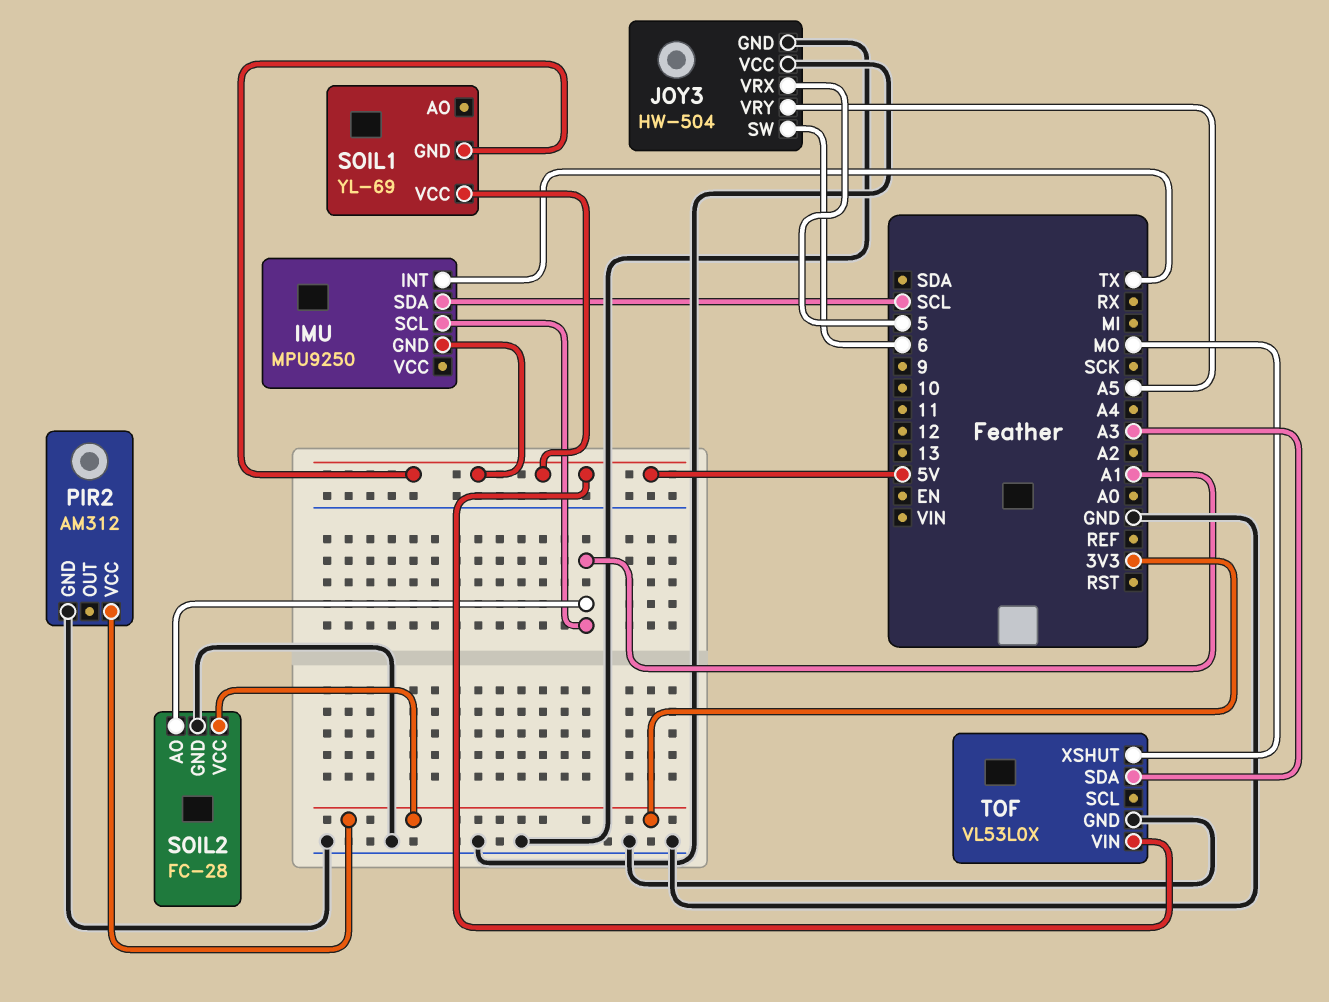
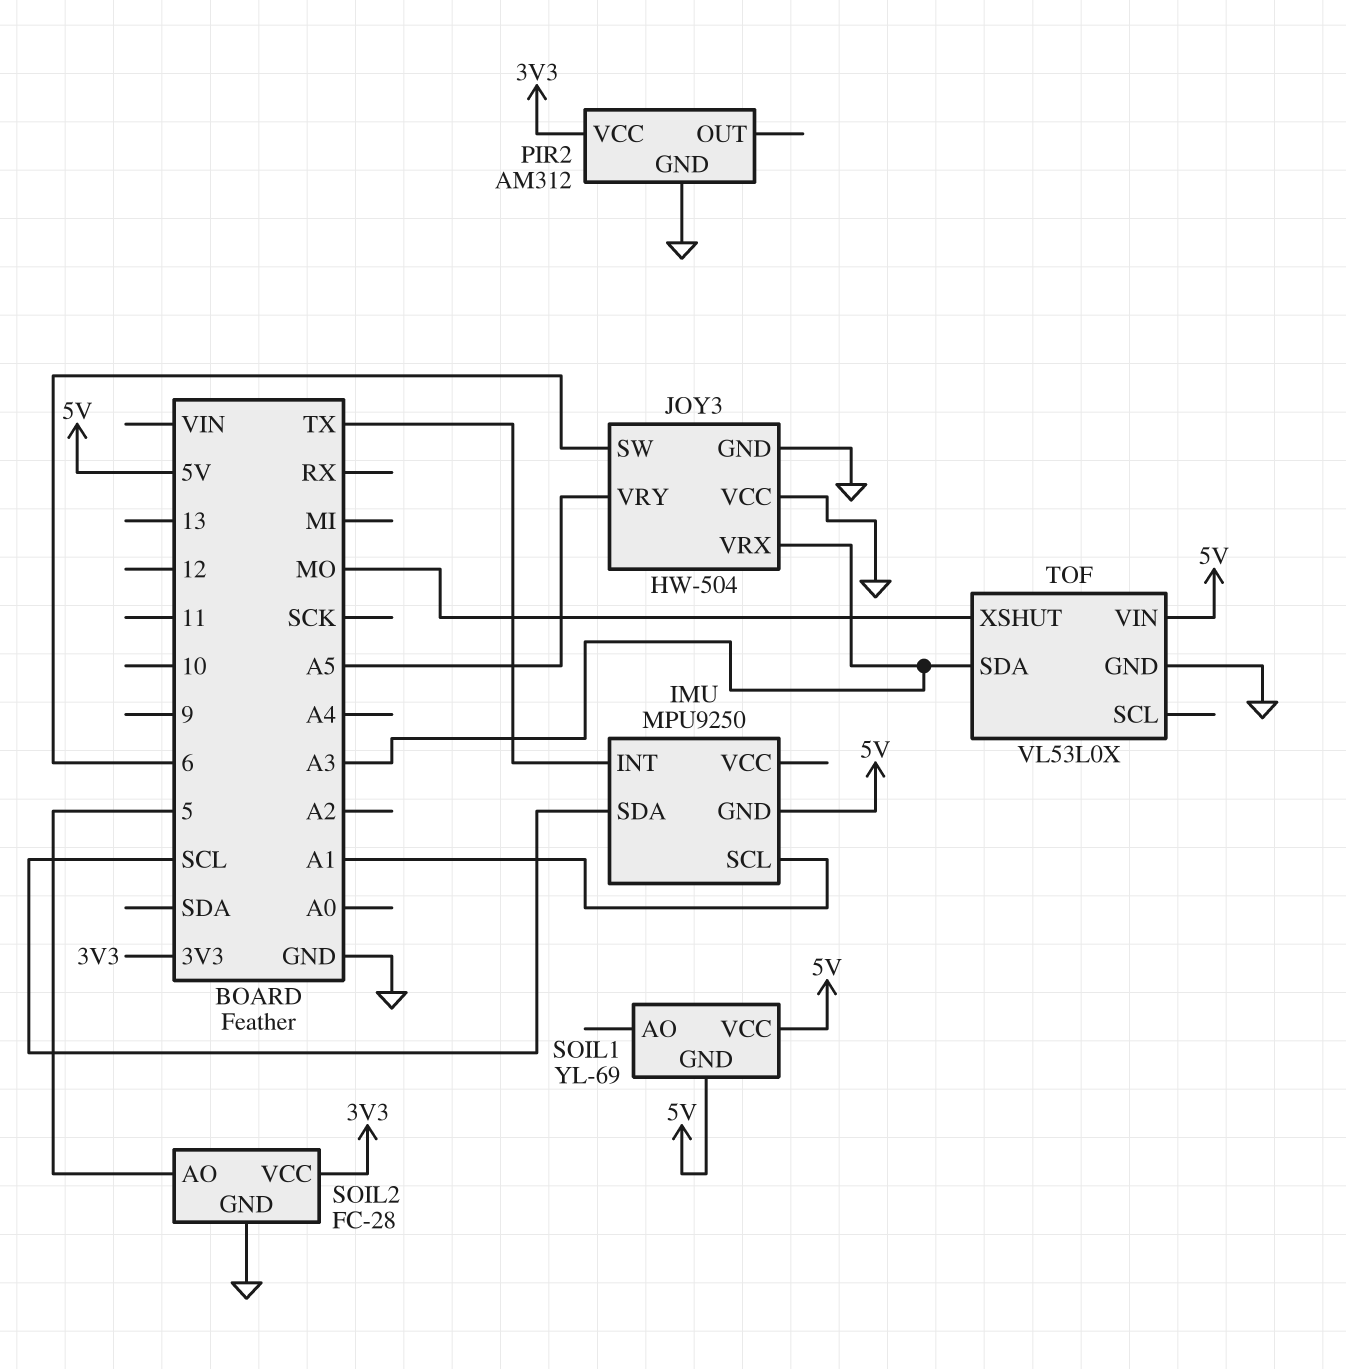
JOY3 pin VRX: 5 -> A3
SOIL2 pin AO: A1 -> 5

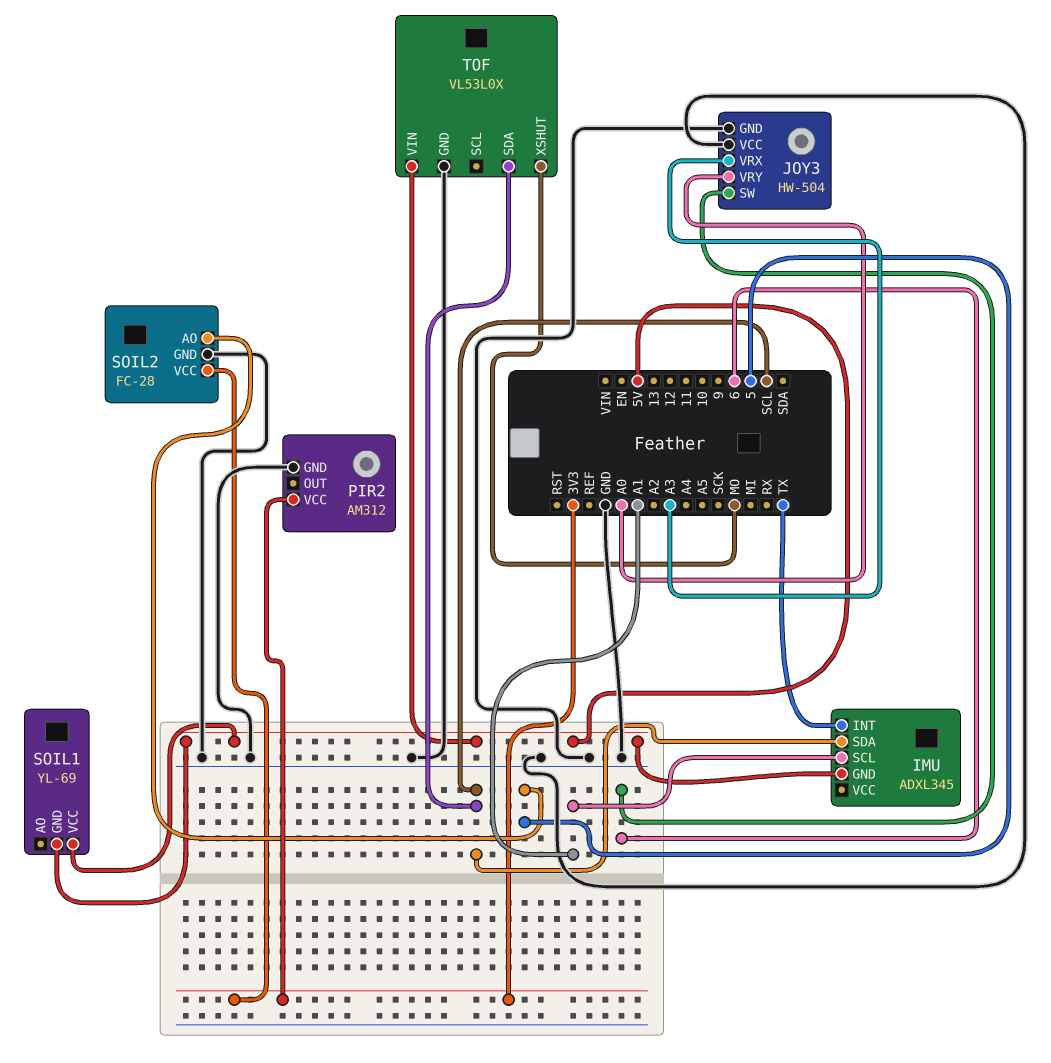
IMU: MPU9250 -> ADXL345
JOY3 pin VRY: A5 -> A0
TOF pin SDA: A3 -> SCL

